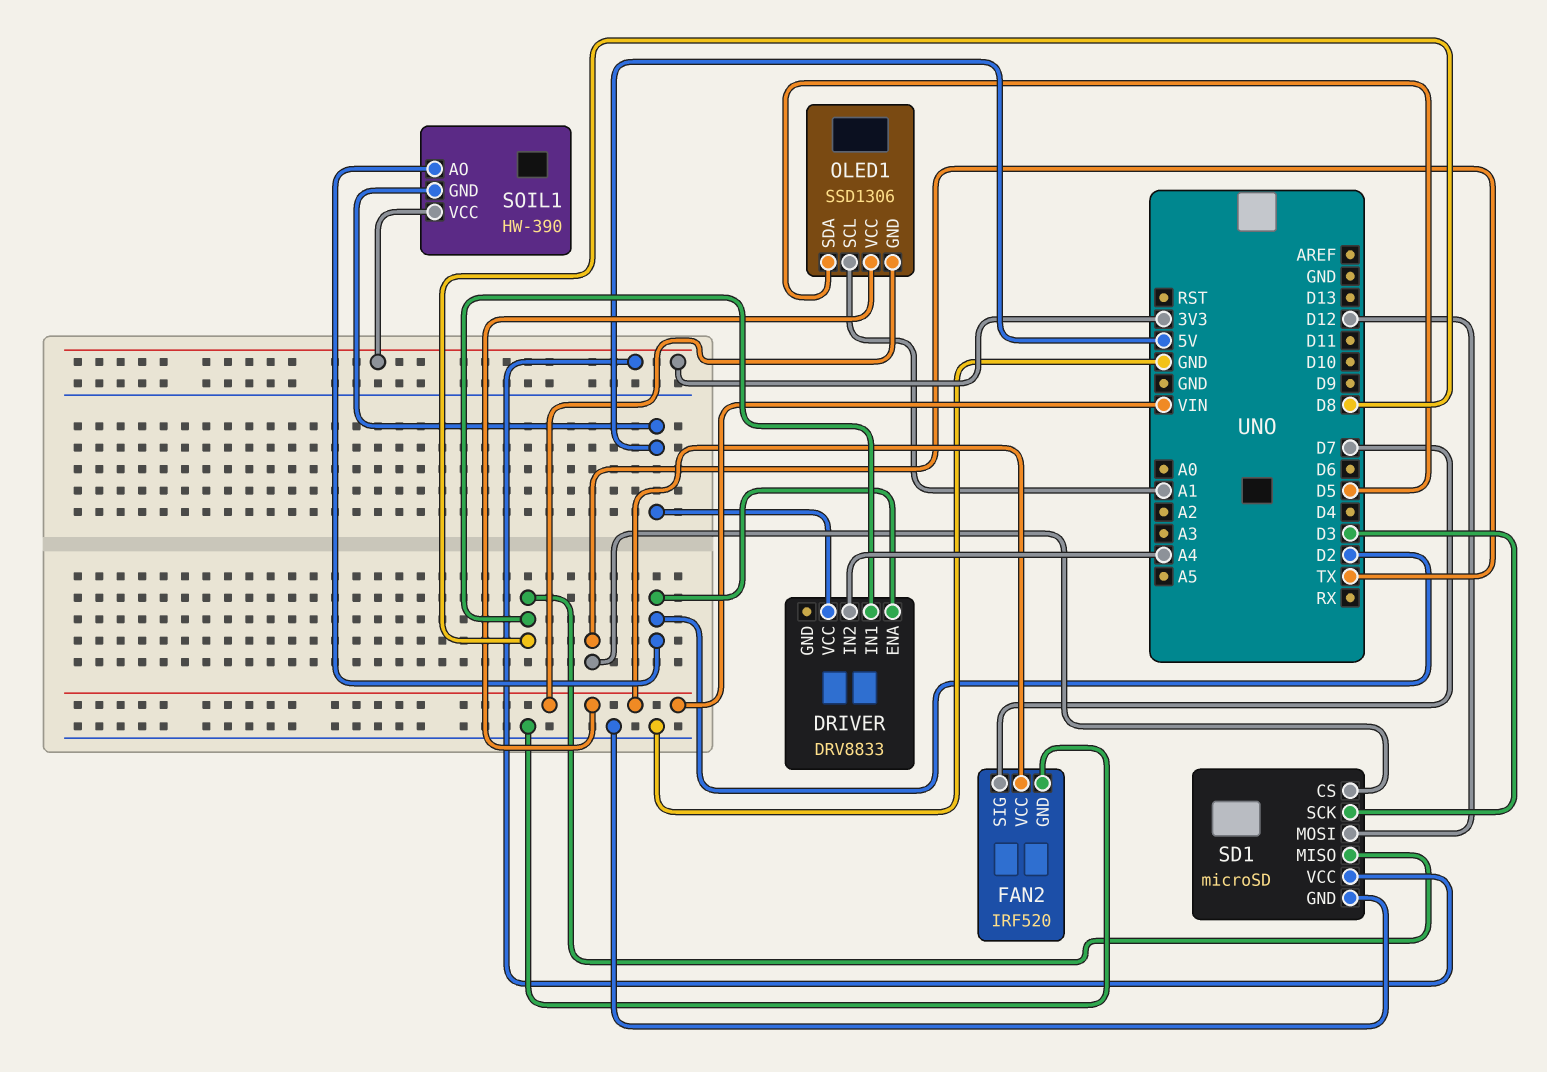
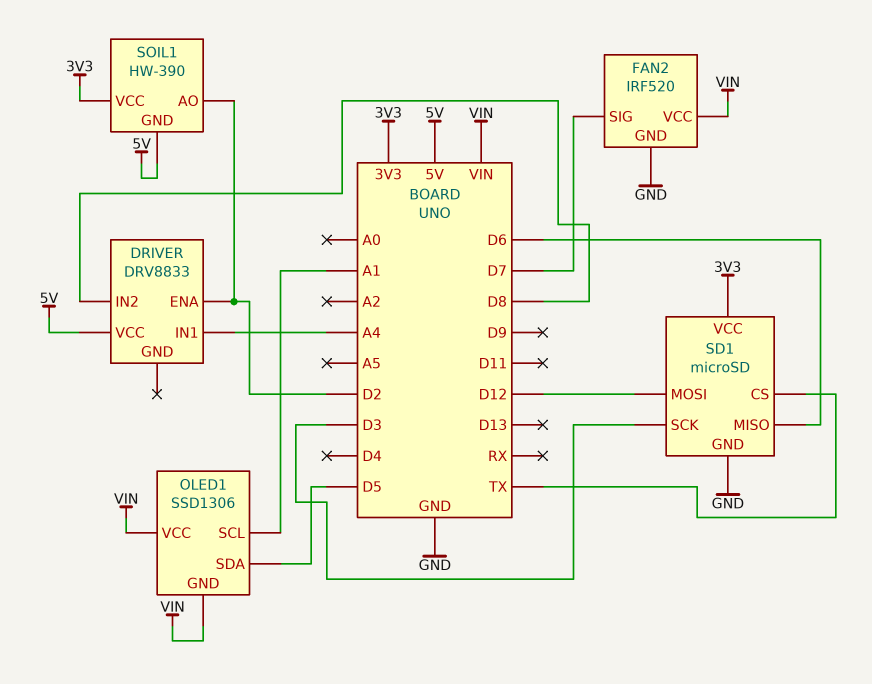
DRIVER pin IN1: D8 -> A4
DRIVER pin IN2: A4 -> D8
SD1 pin MISO: D8 -> D6

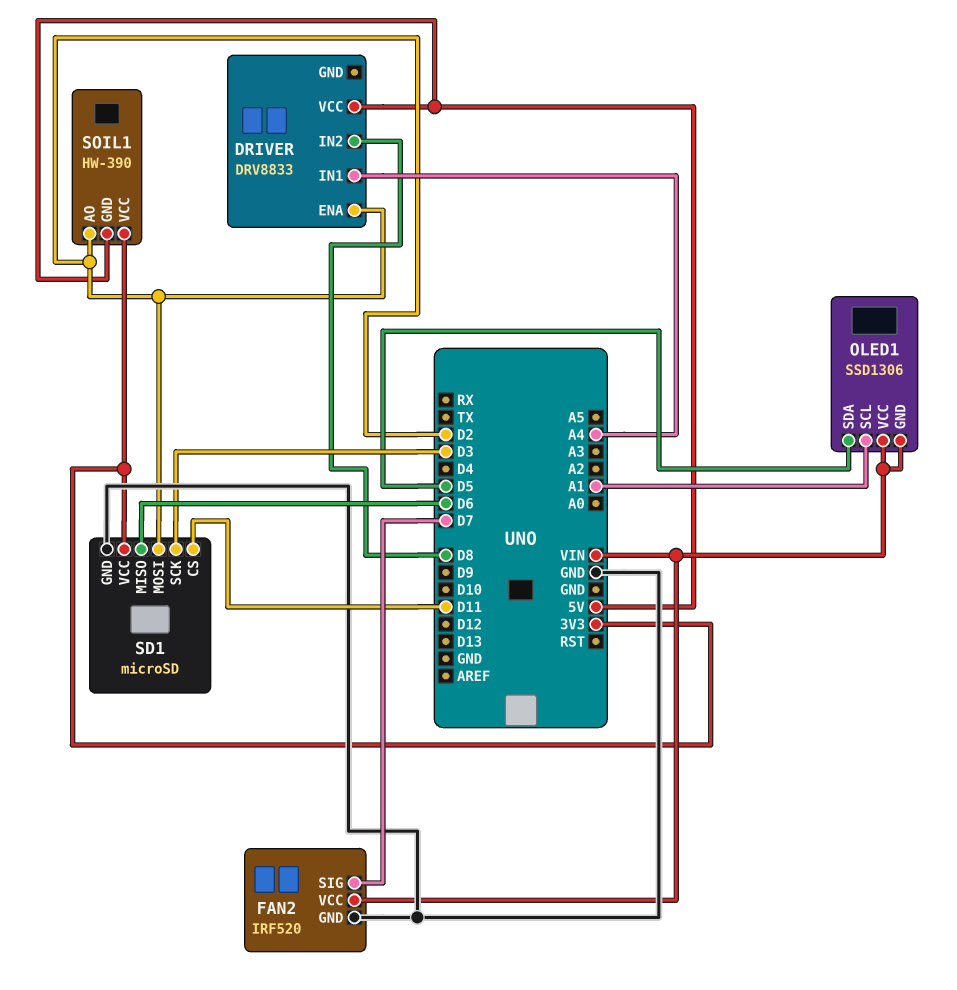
SD1 pin CS: TX -> D11
SD1 pin MOSI: D12 -> D2

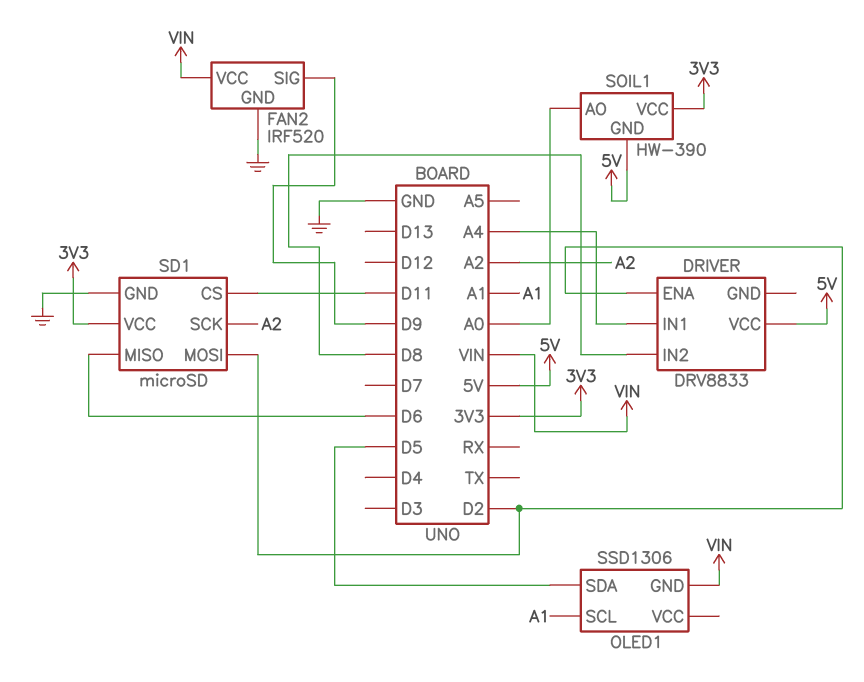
FAN2 pin SIG: D7 -> D9
OLED1 pin VCC: VIN -> none
SD1 pin SCK: D3 -> A2
SOIL1 pin AO: D2 -> A0

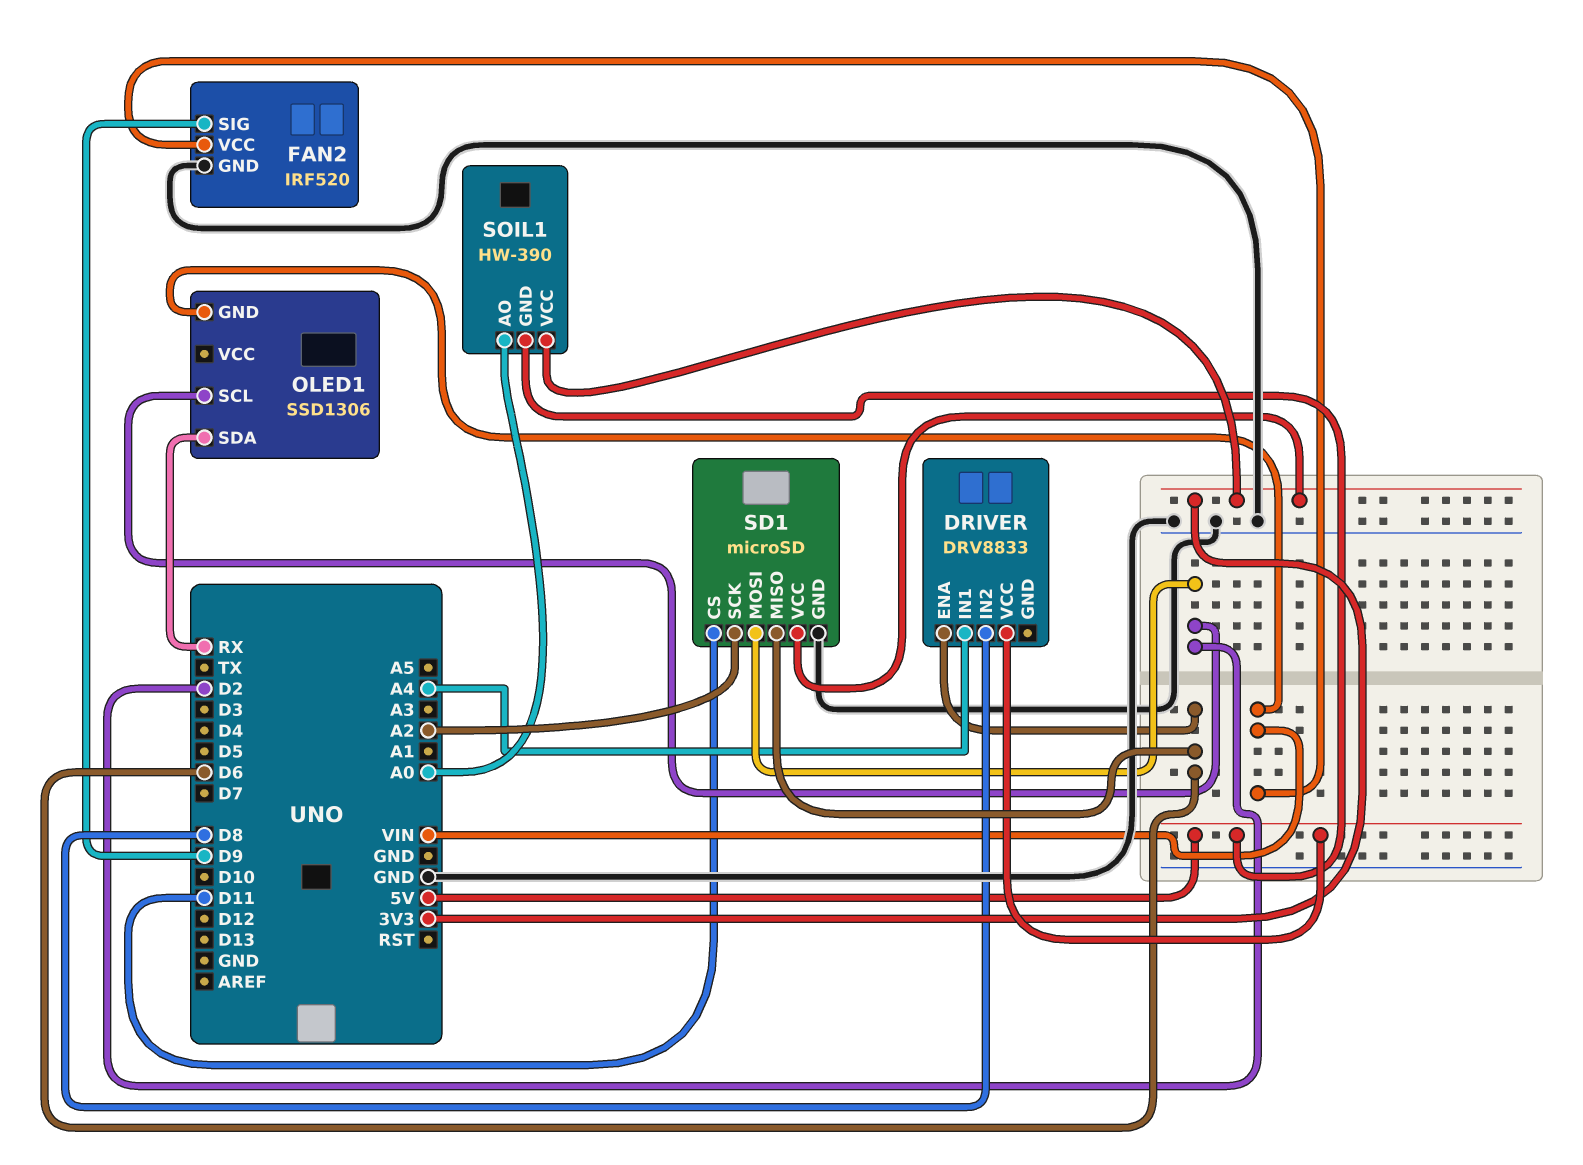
DRIVER pin ENA: D2 -> D6
OLED1 pin SCL: A1 -> D2
OLED1 pin SDA: D5 -> RX

